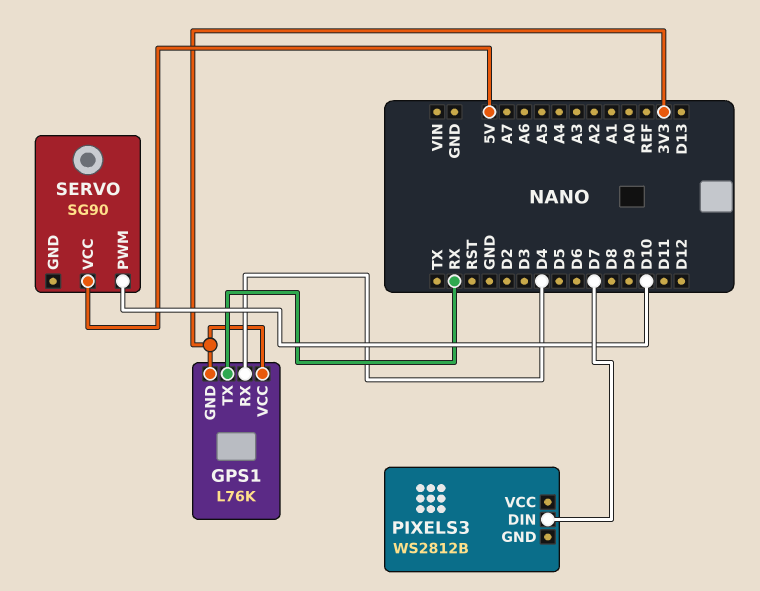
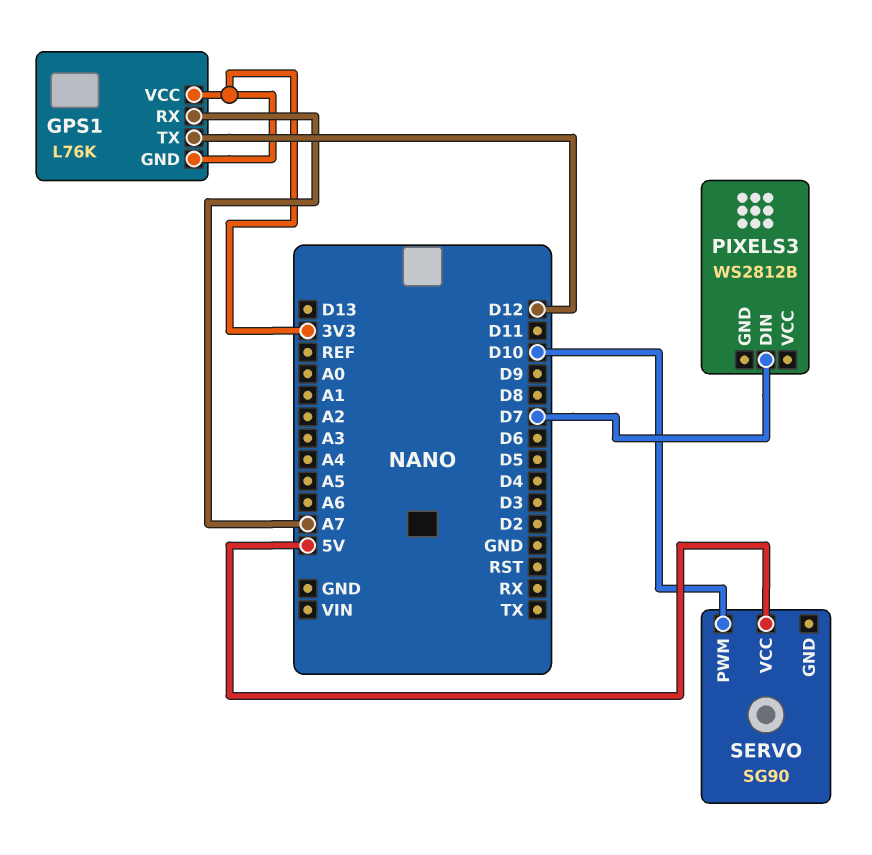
GPS1 pin RX: D4 -> A7
GPS1 pin TX: RX -> D12

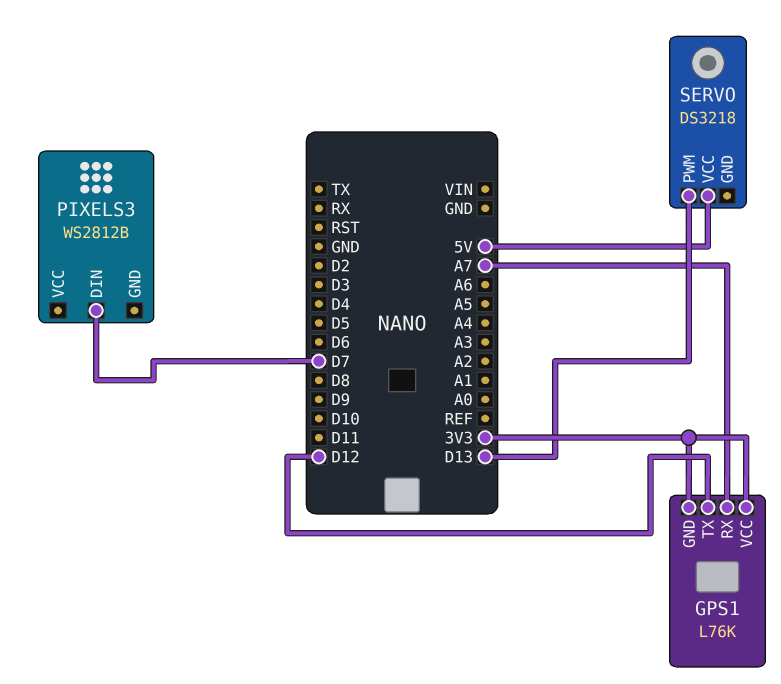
SERVO: SG90 -> DS3218
SERVO pin PWM: D10 -> D13

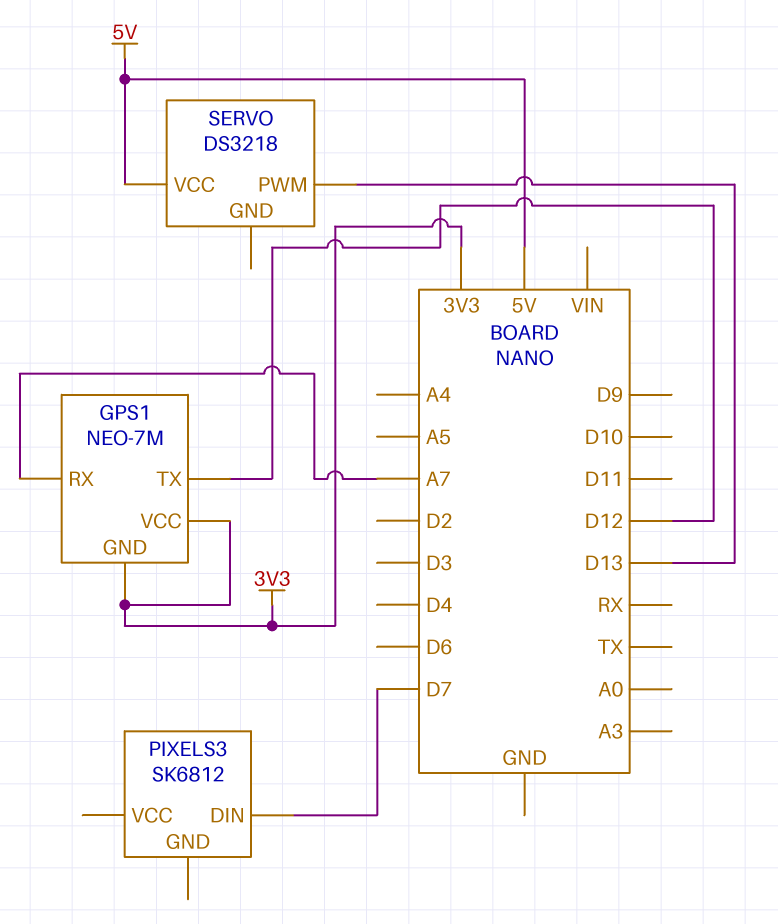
GPS1: L76K -> NEO-7M
PIXELS3: WS2812B -> SK6812

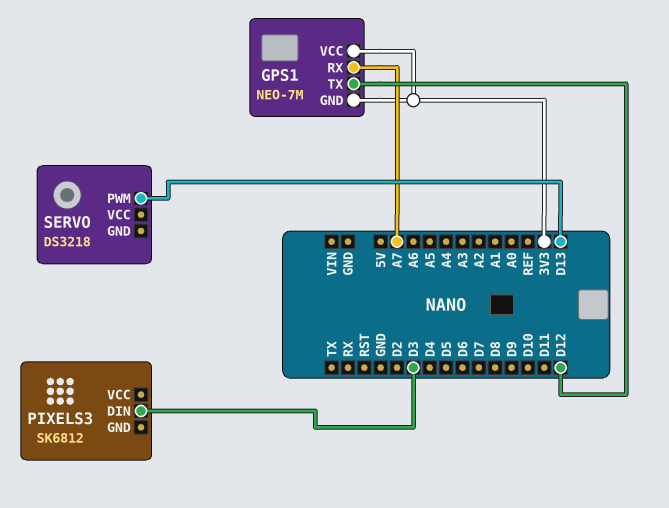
PIXELS3 pin DIN: D7 -> D3
SERVO pin VCC: 5V -> none

